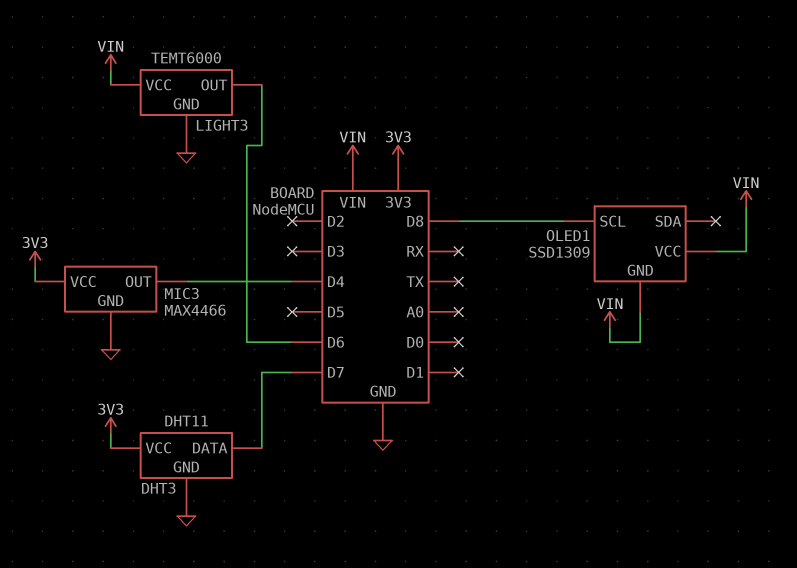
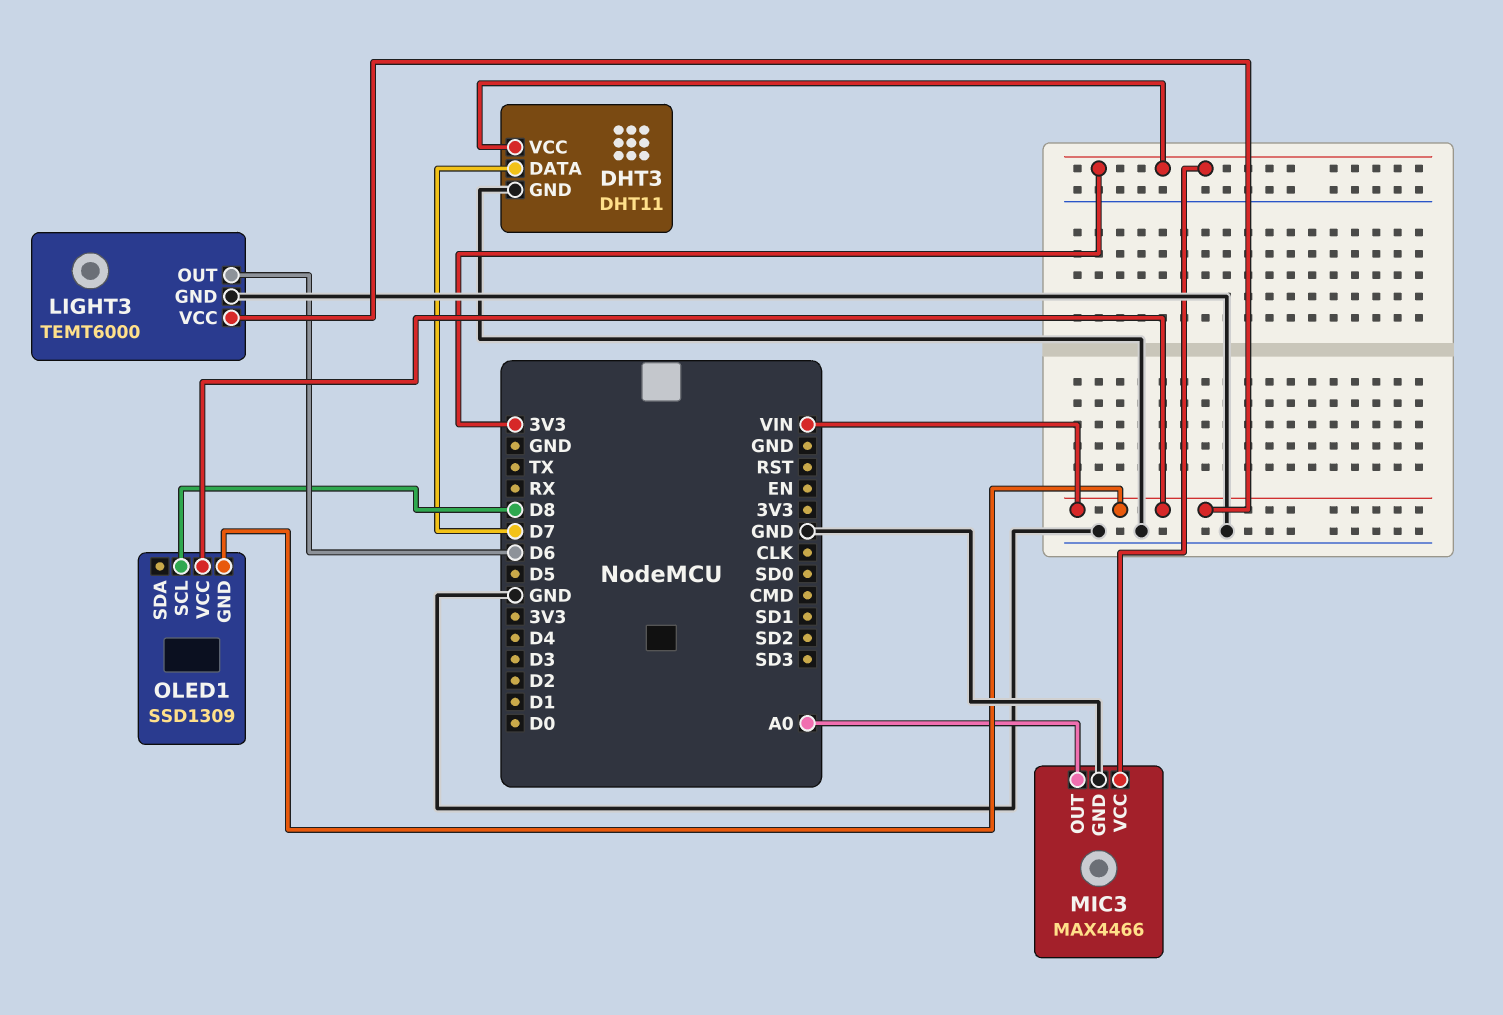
MIC3 pin OUT: D4 -> A0

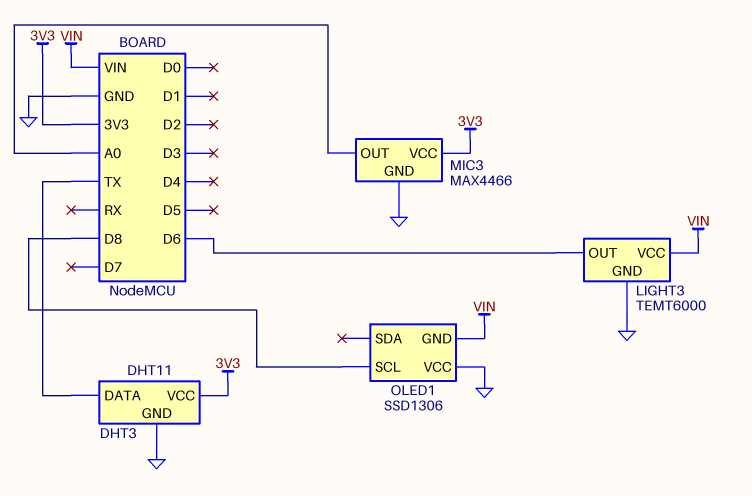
DHT3 pin DATA: D7 -> TX
OLED1: SSD1309 -> SSD1306
OLED1 pin VCC: VIN -> GND

